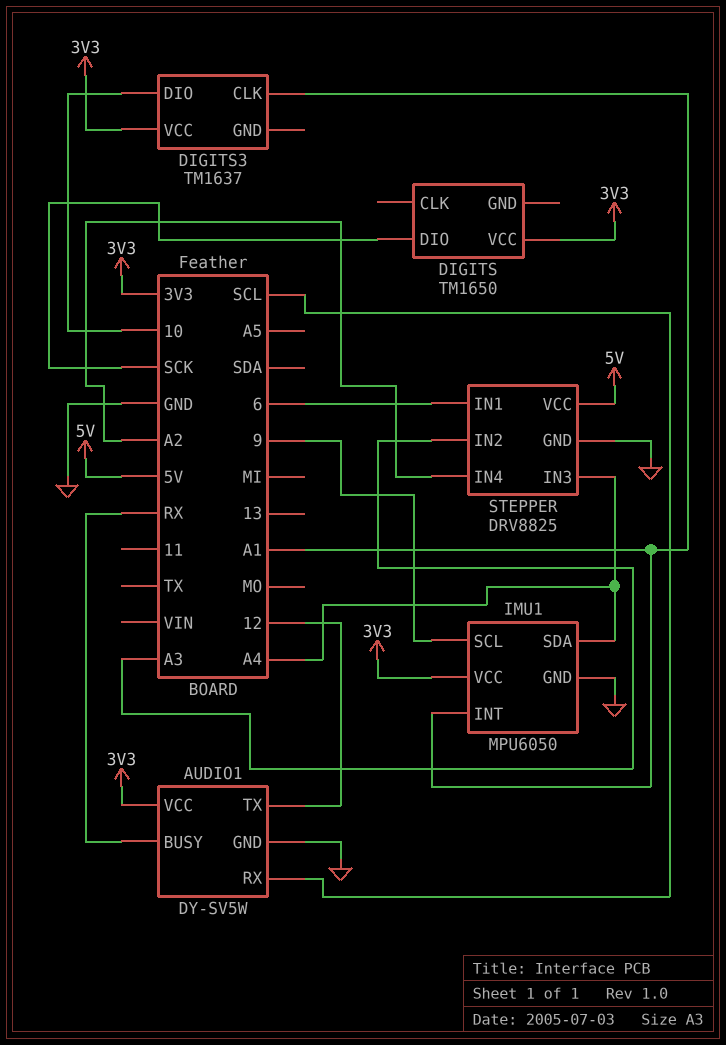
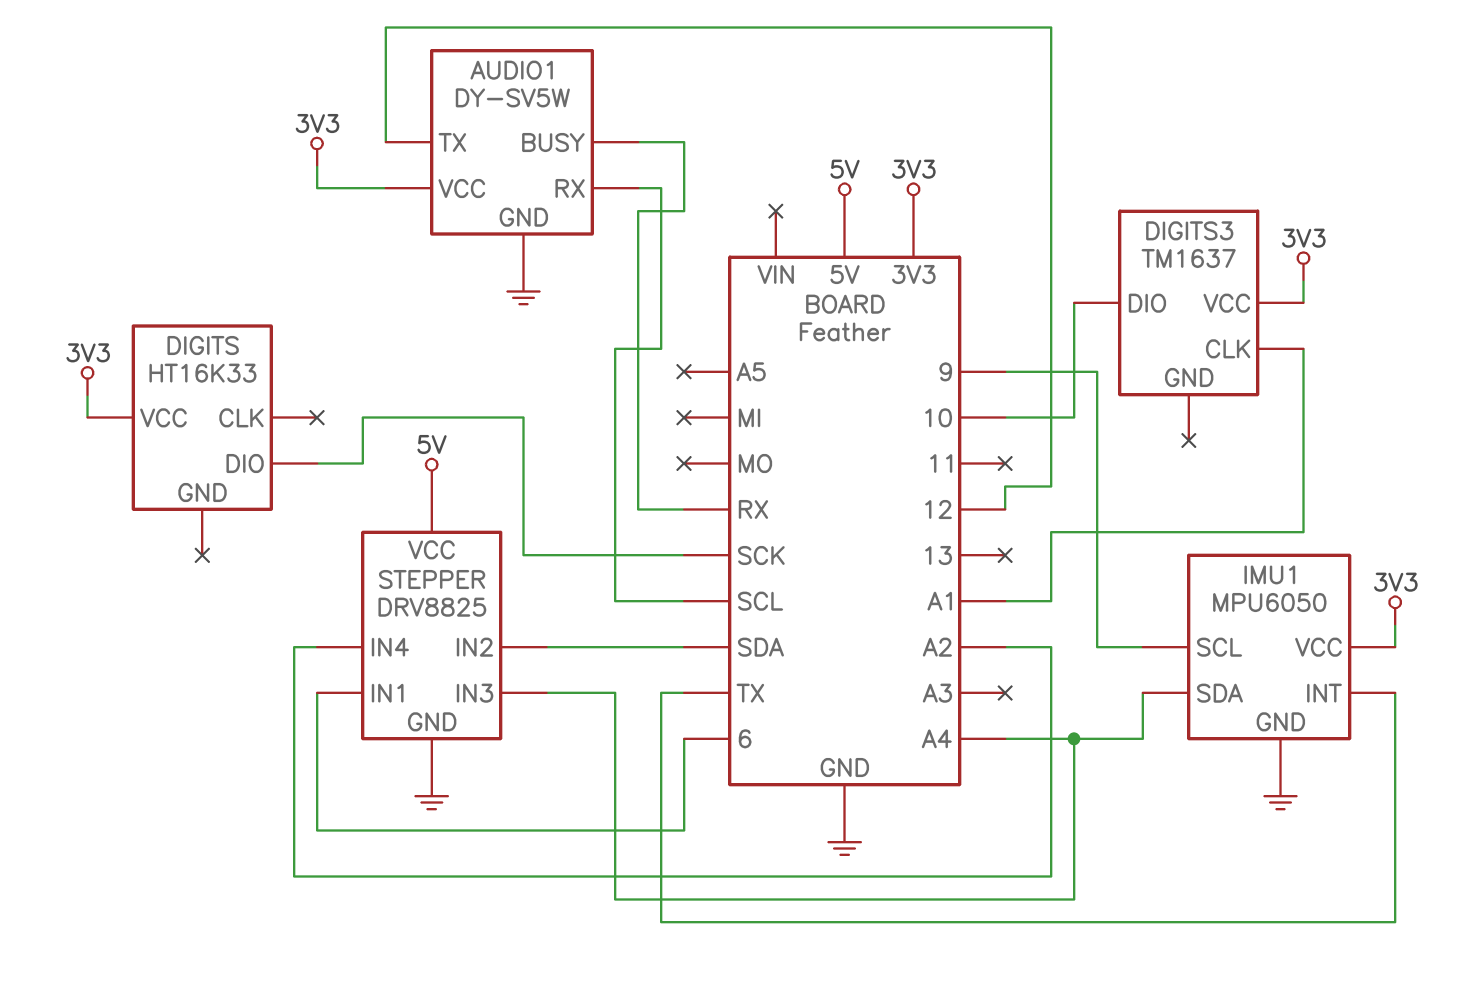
DIGITS: TM1650 -> HT16K33
IMU1 pin INT: A1 -> TX
STEPPER pin IN2: A3 -> SDA

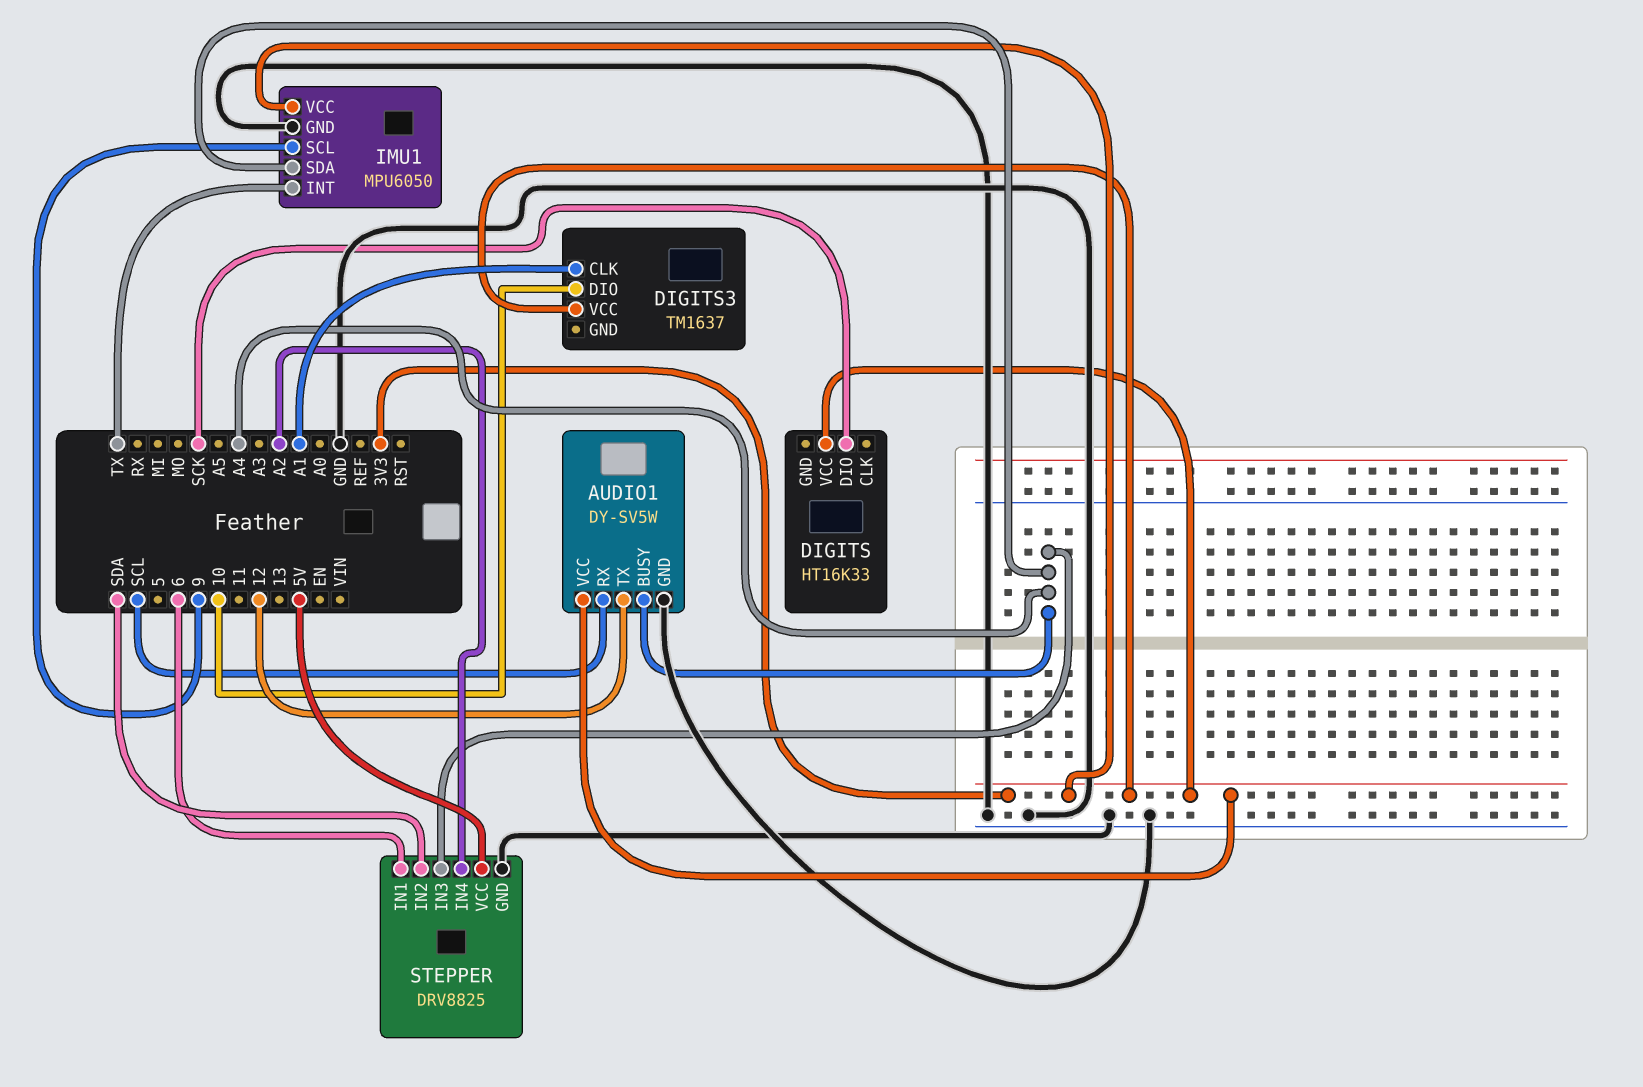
AUDIO1 pin BUSY: RX -> A4

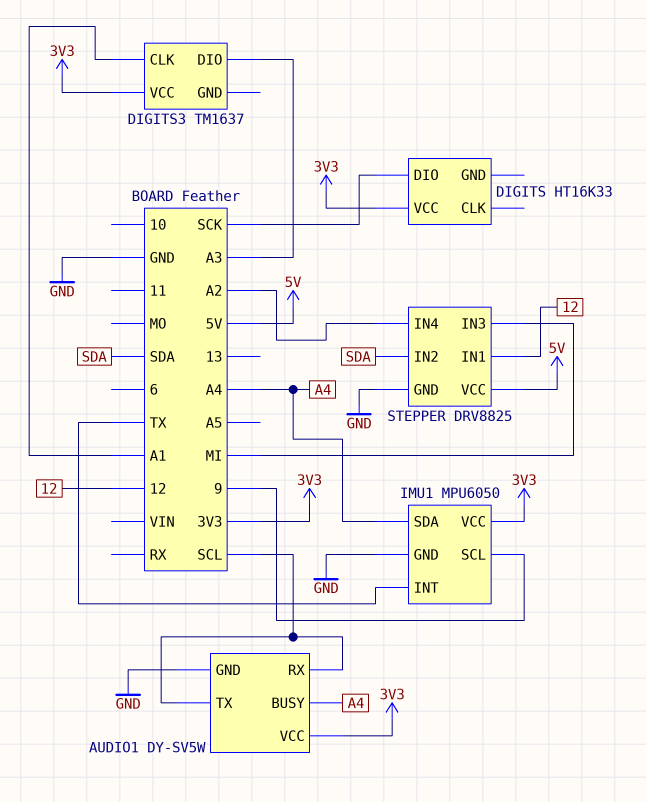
AUDIO1 pin TX: 12 -> SCL
DIGITS3 pin DIO: 10 -> A3
STEPPER pin IN1: 6 -> 12
STEPPER pin IN3: A4 -> MI

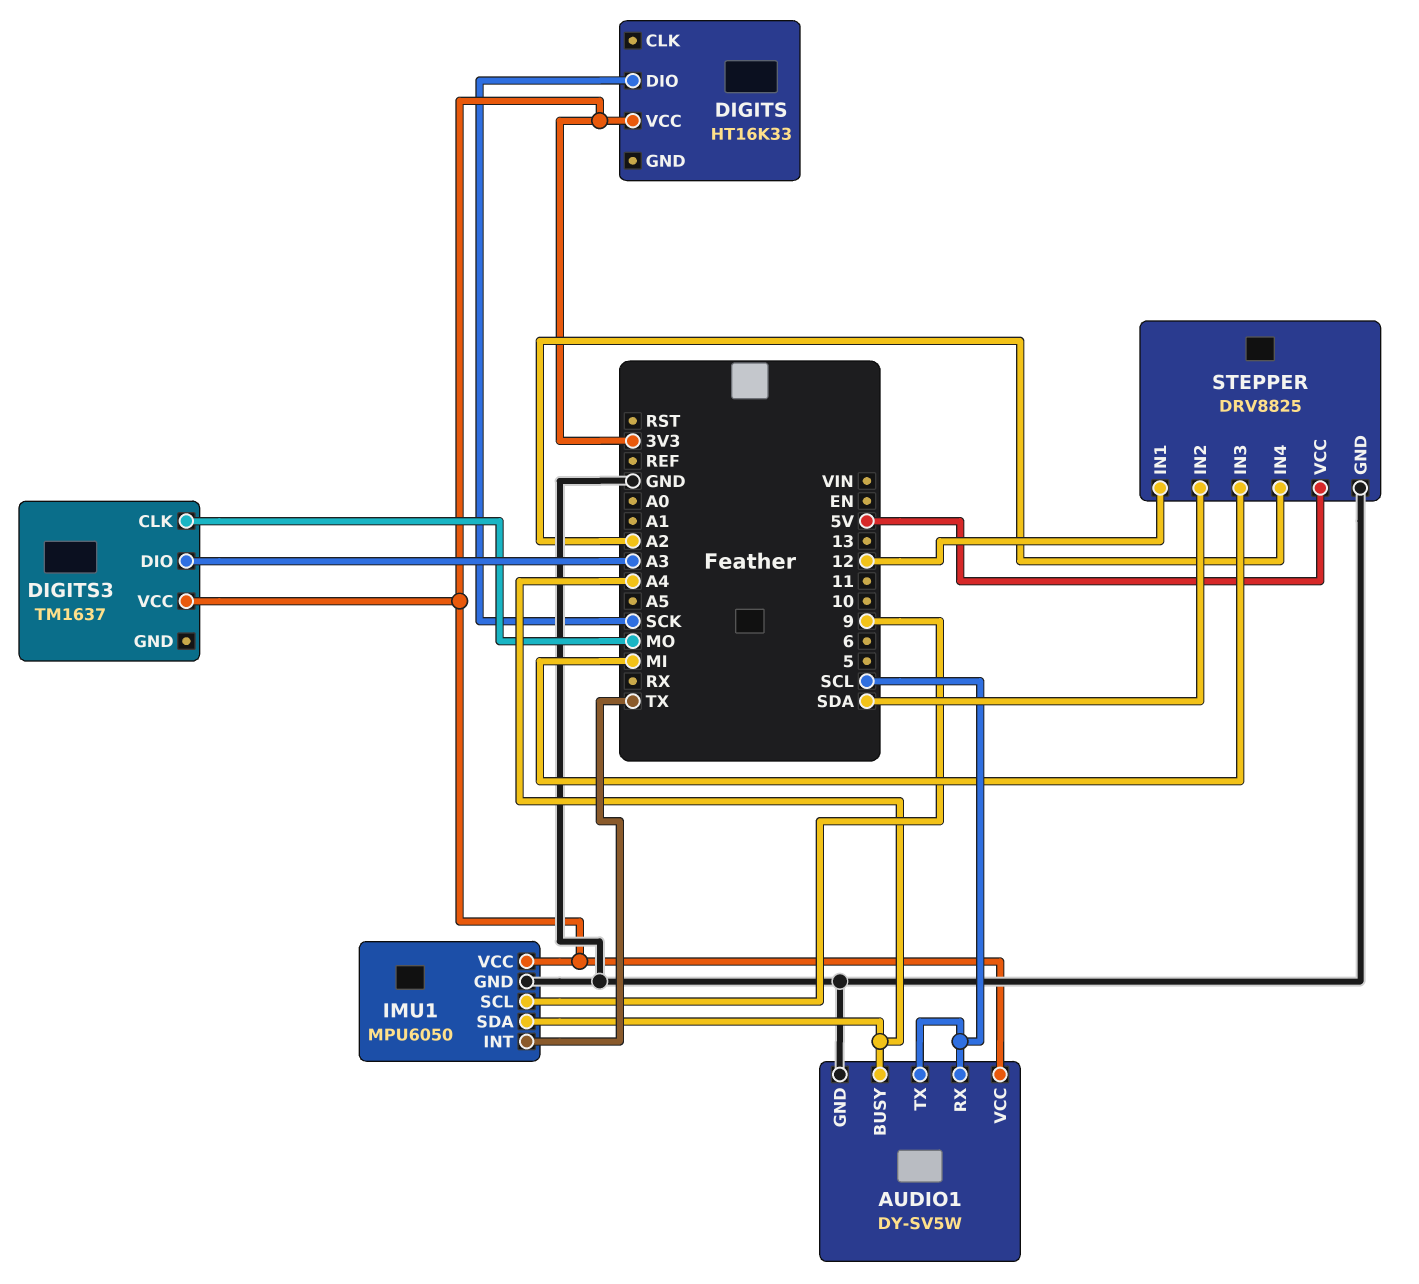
DIGITS3 pin CLK: A1 -> MO

